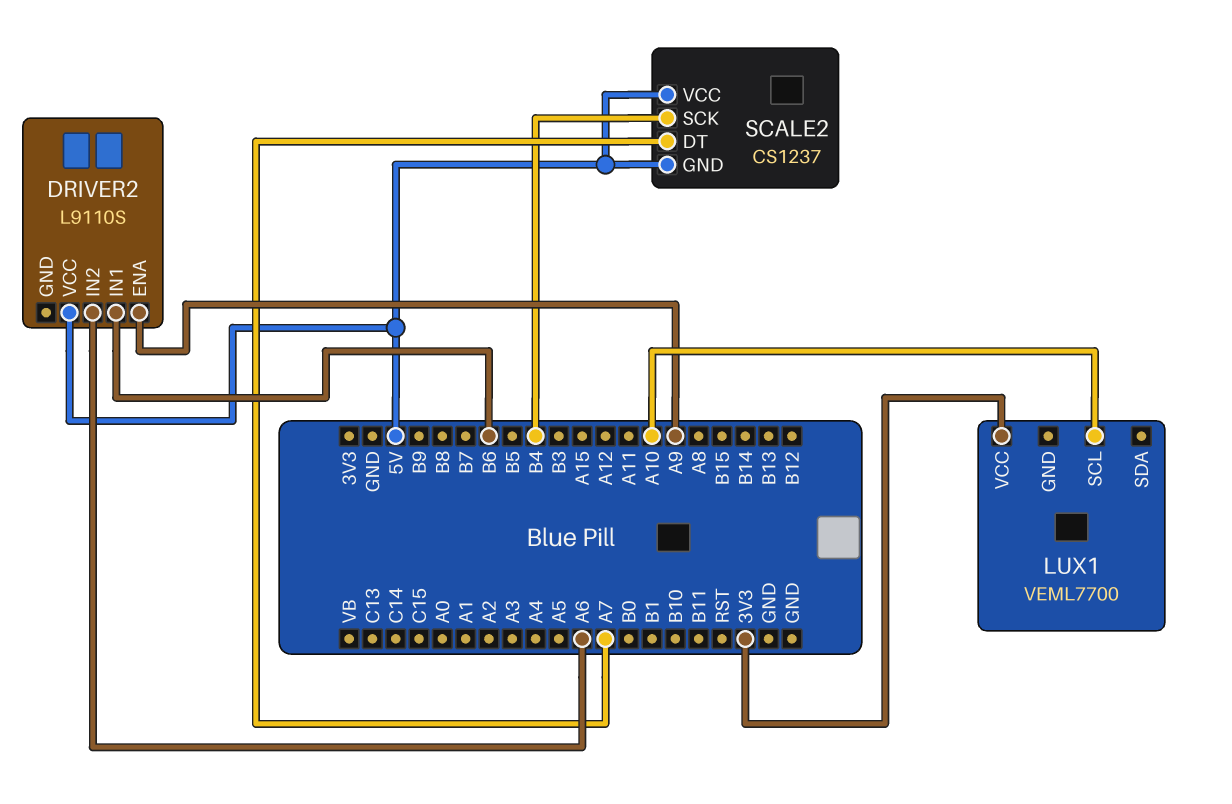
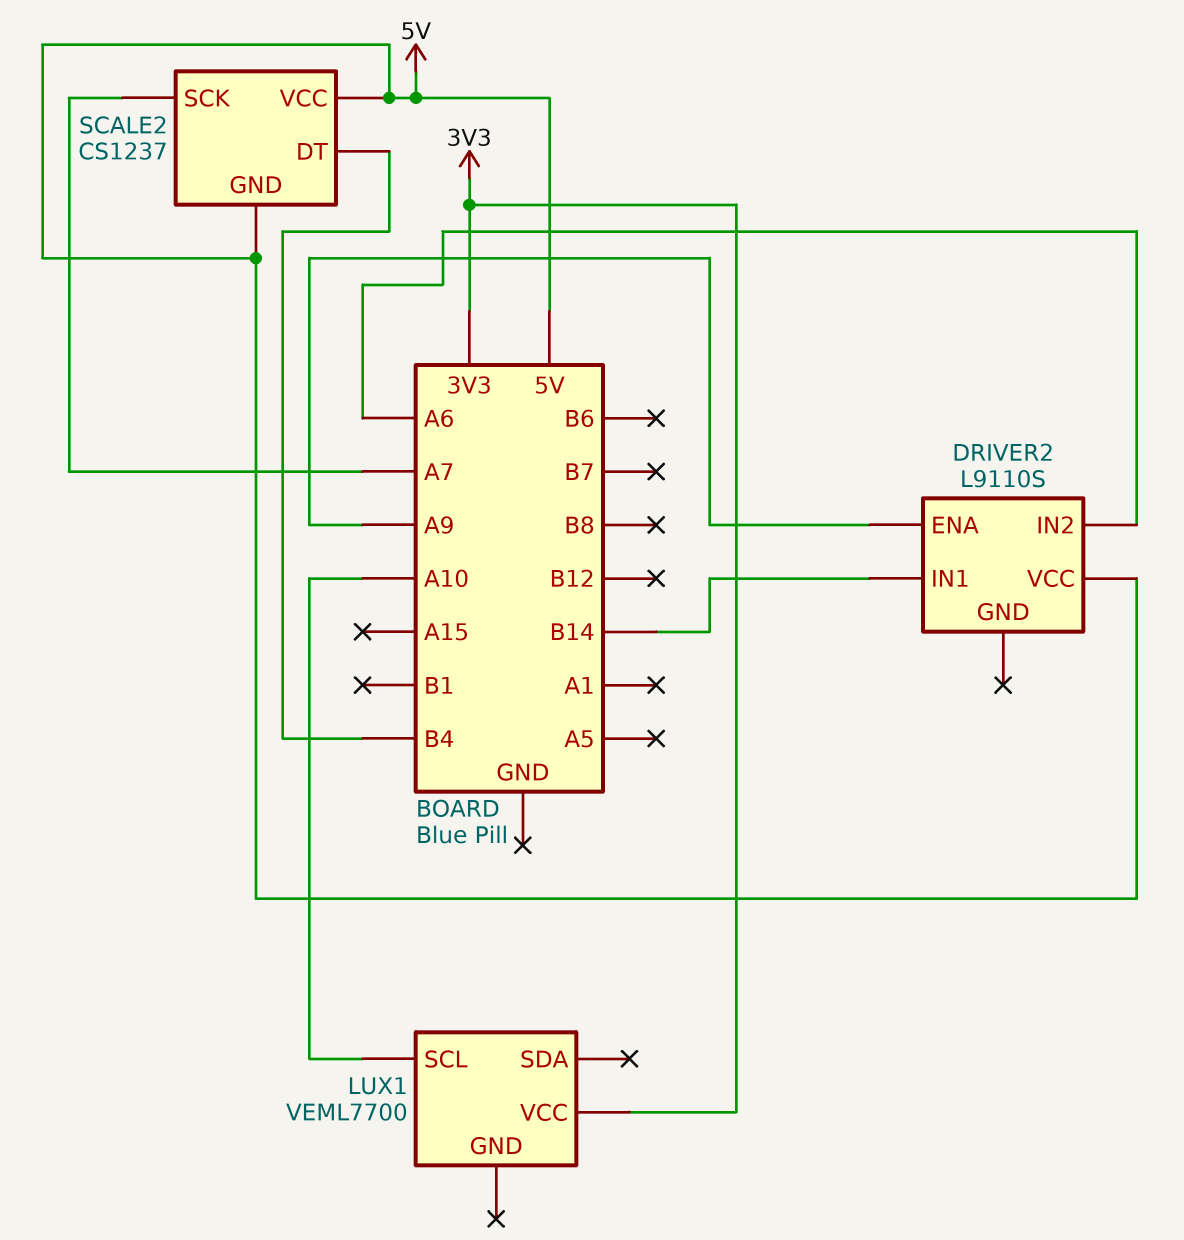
DRIVER2 pin IN1: B6 -> B14
SCALE2 pin DT: A7 -> B4
SCALE2 pin SCK: B4 -> A7

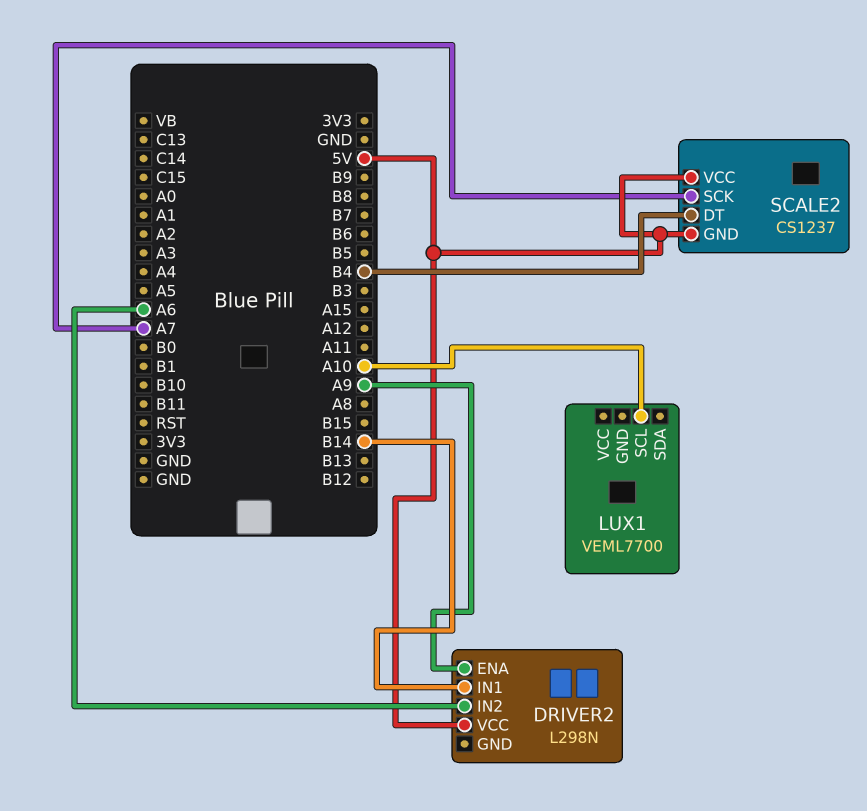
DRIVER2: L9110S -> L298N
LUX1 pin VCC: 3V3 -> none

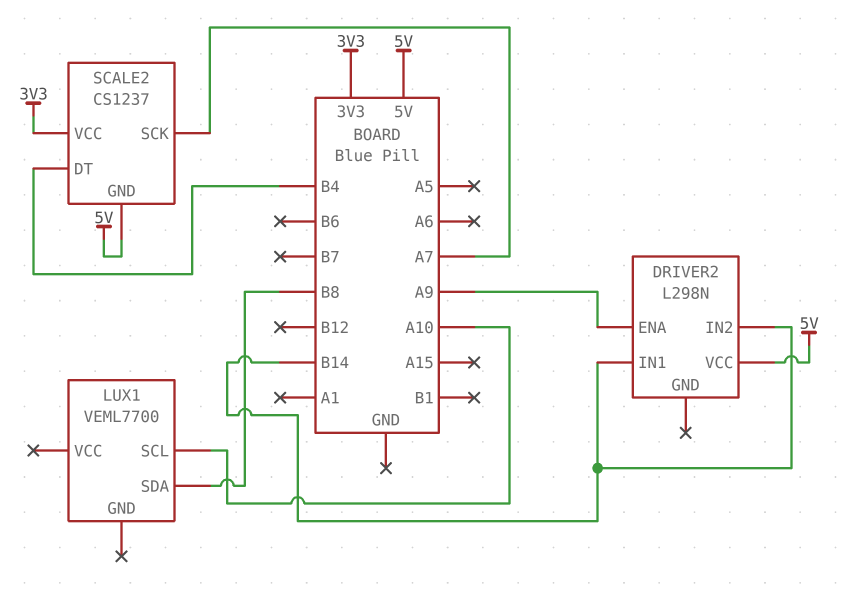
DRIVER2 pin IN2: A6 -> B14
LUX1 pin SDA: none -> B8
SCALE2 pin VCC: 5V -> 3V3

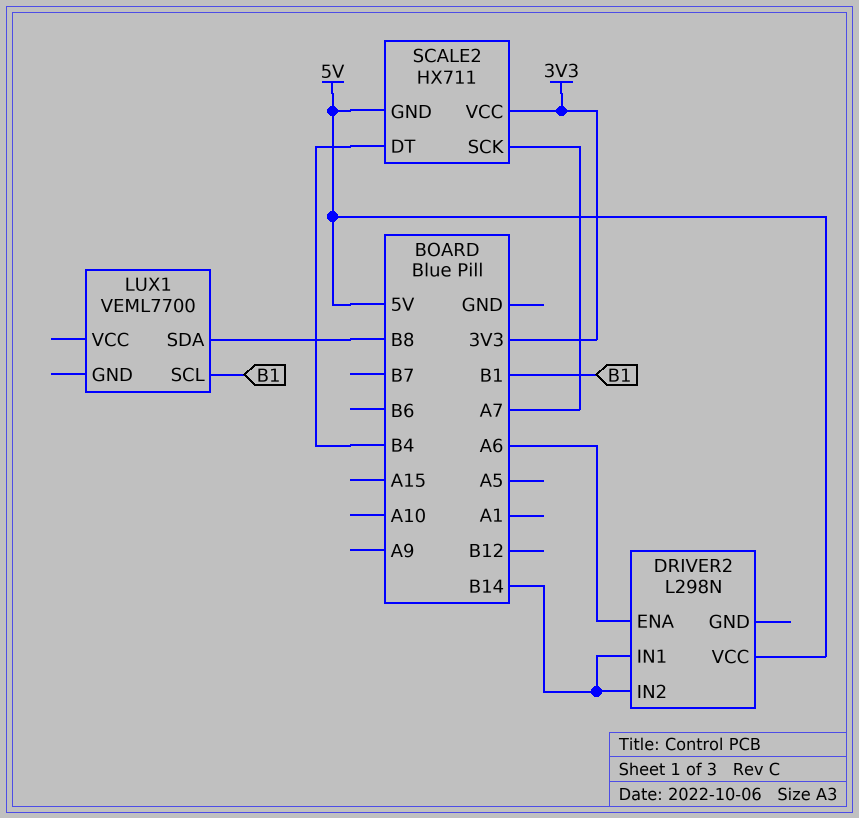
DRIVER2 pin ENA: A9 -> A6
LUX1 pin SCL: A10 -> B1
SCALE2: CS1237 -> HX711

